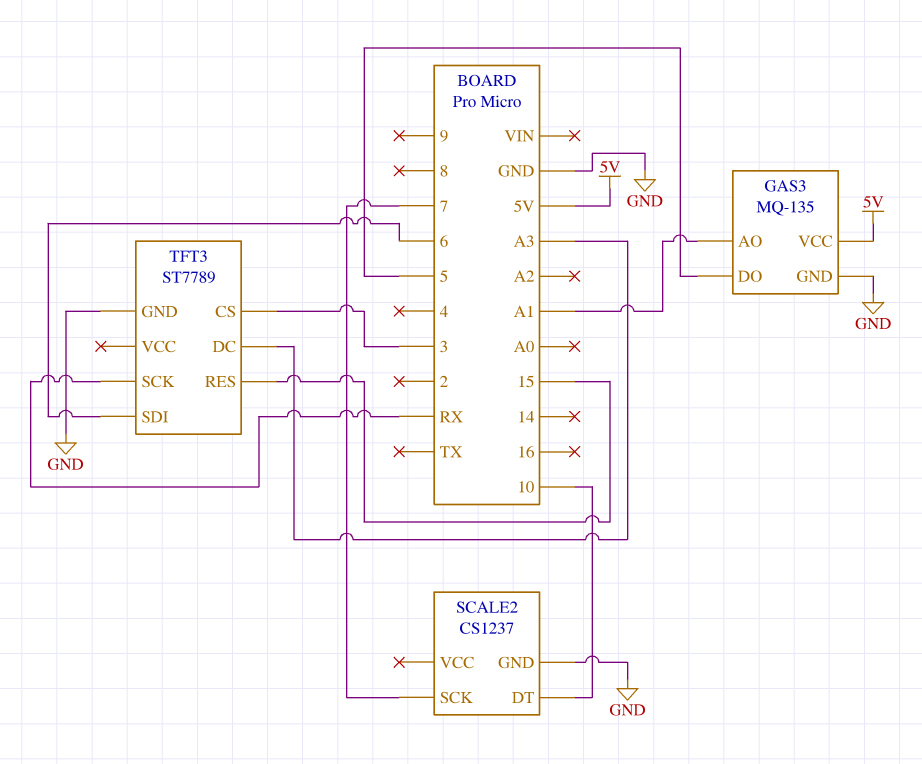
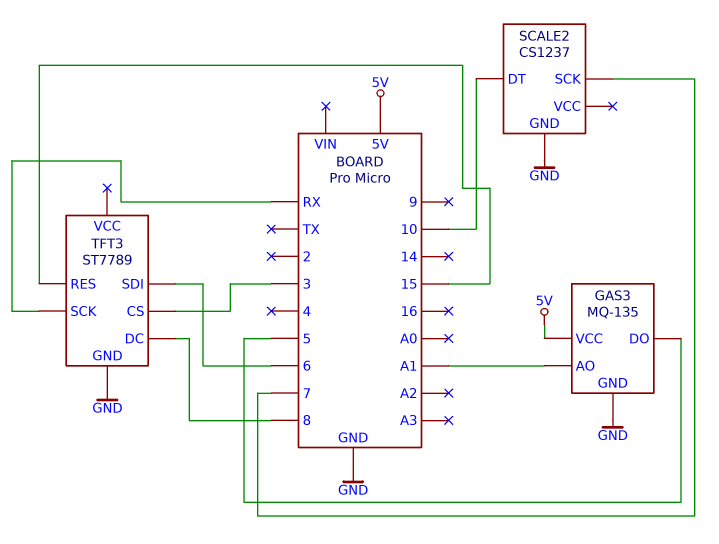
TFT3 pin DC: A3 -> 8

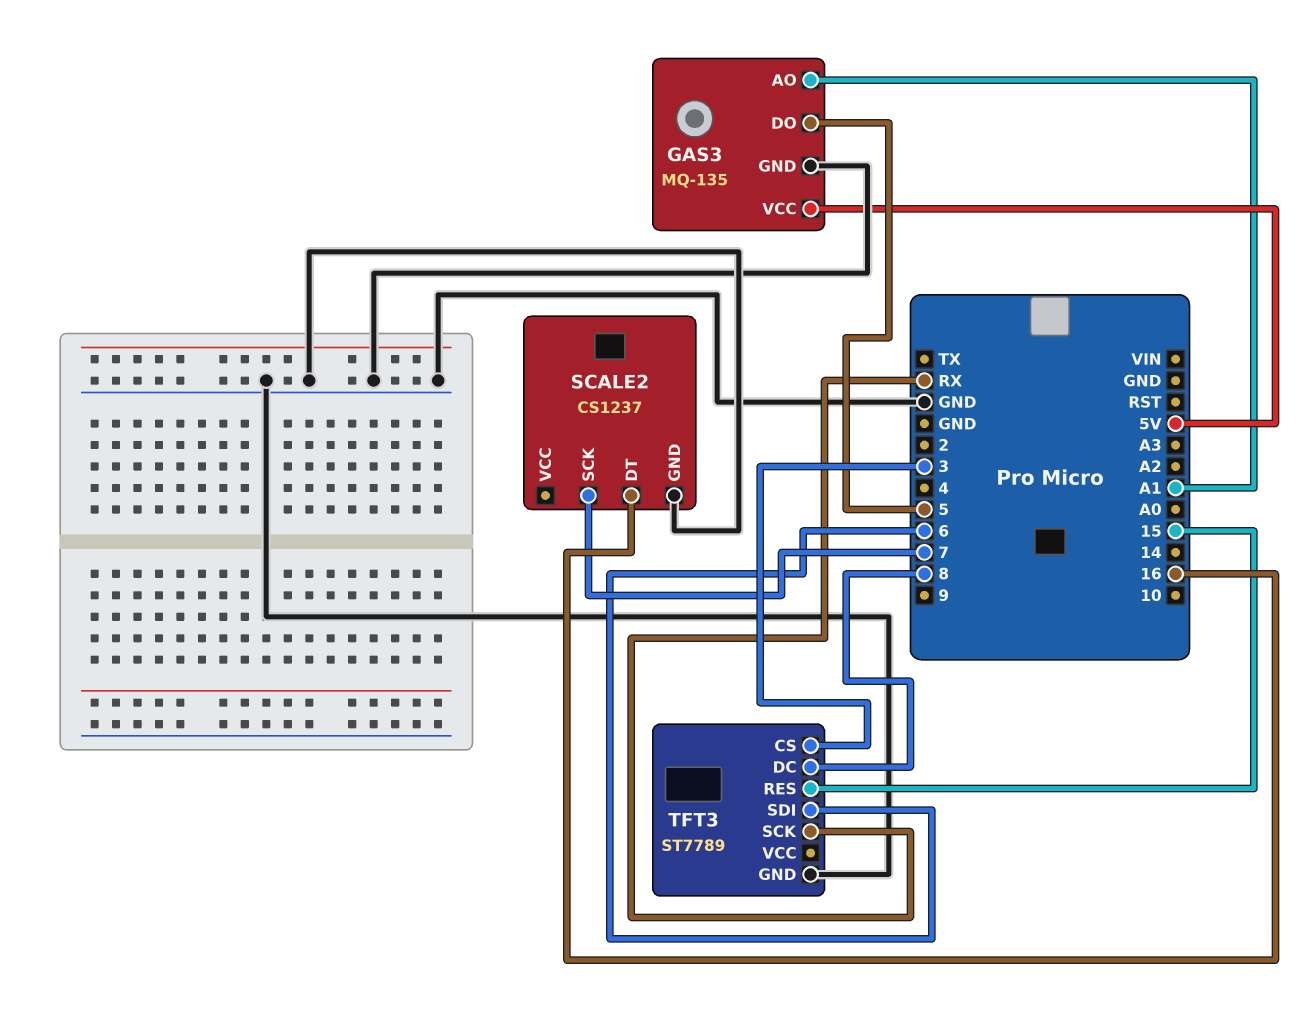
SCALE2 pin DT: 10 -> 16

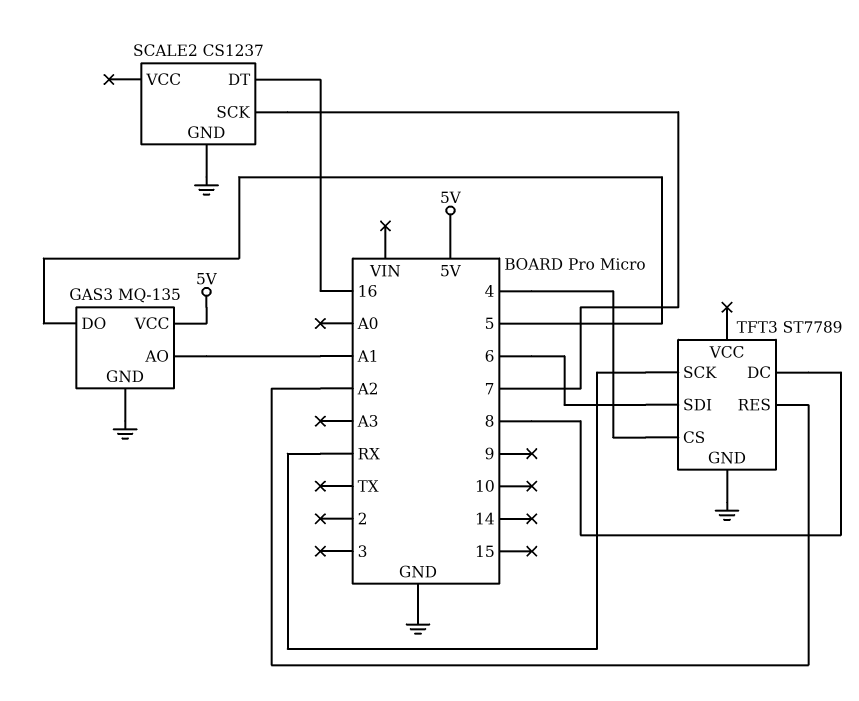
TFT3 pin CS: 3 -> 4
TFT3 pin RES: 15 -> A2

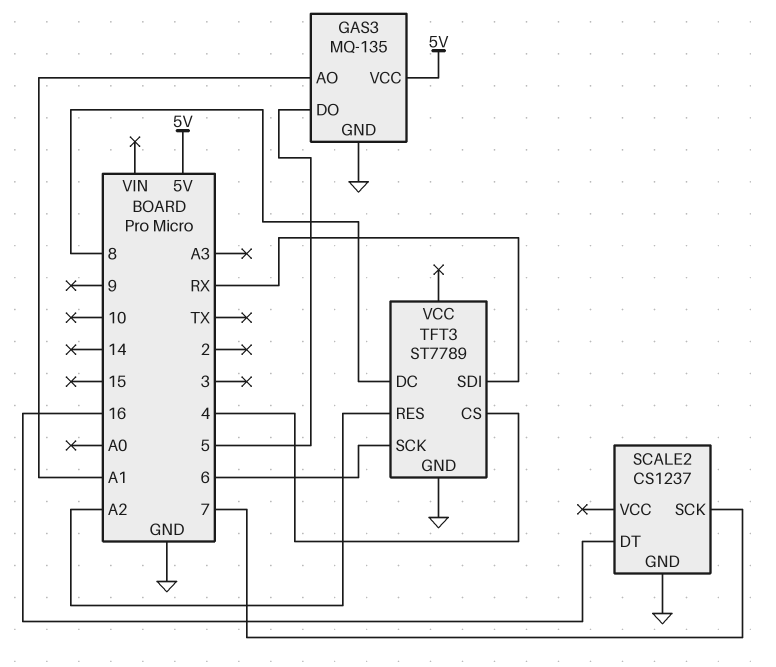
TFT3 pin SCK: RX -> 6
TFT3 pin SDI: 6 -> RX

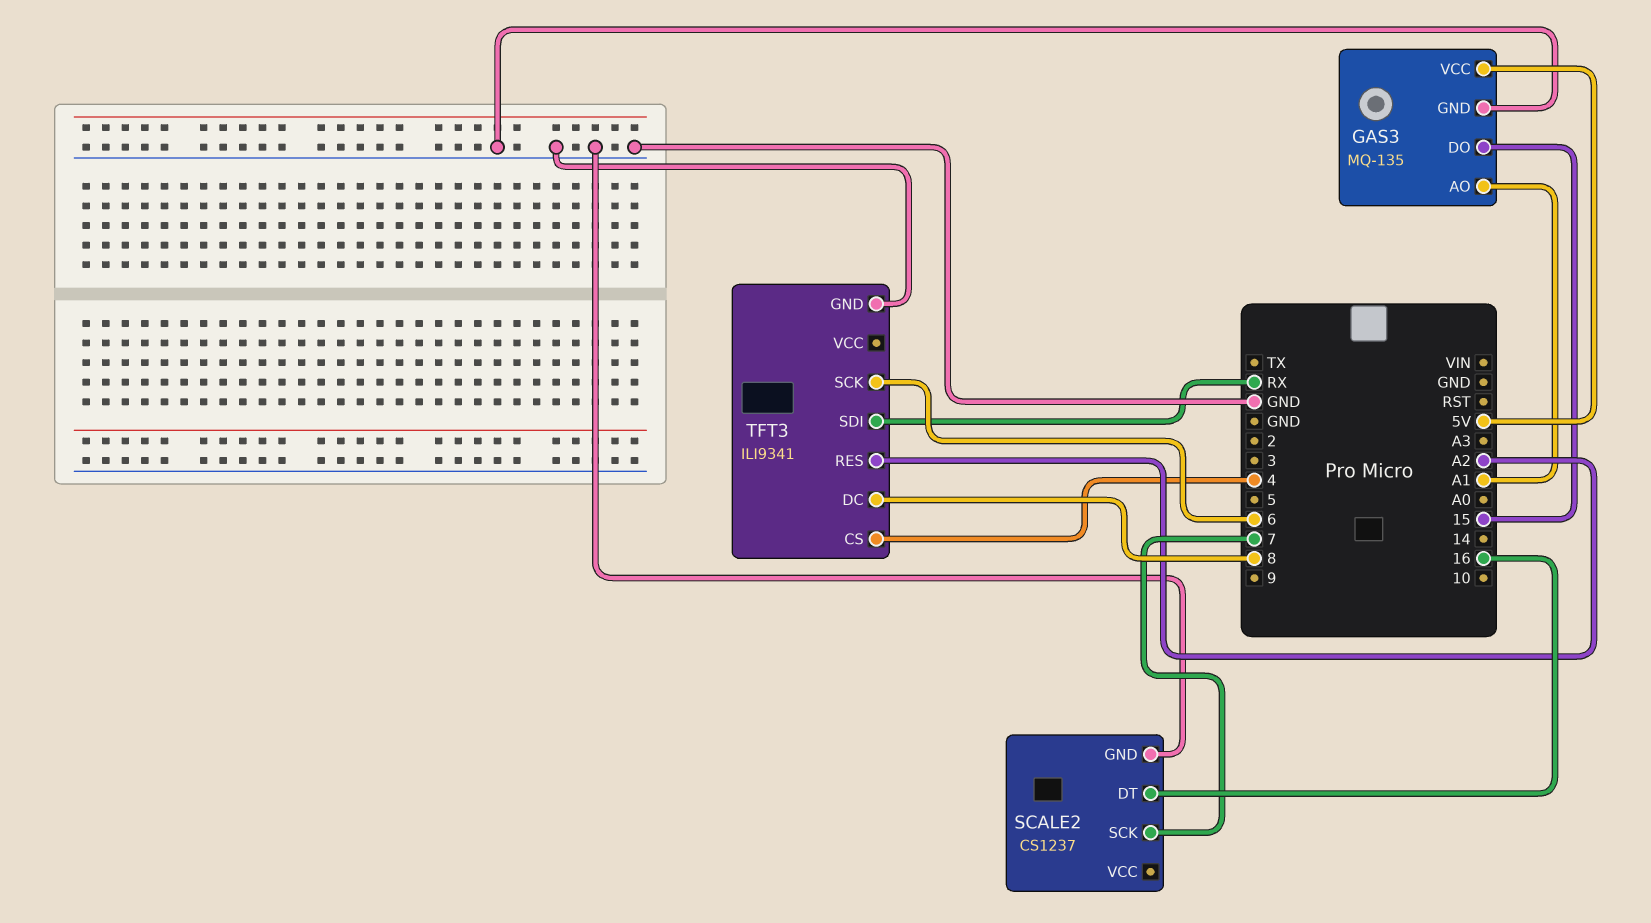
GAS3 pin DO: 5 -> 15
TFT3: ST7789 -> ILI9341

